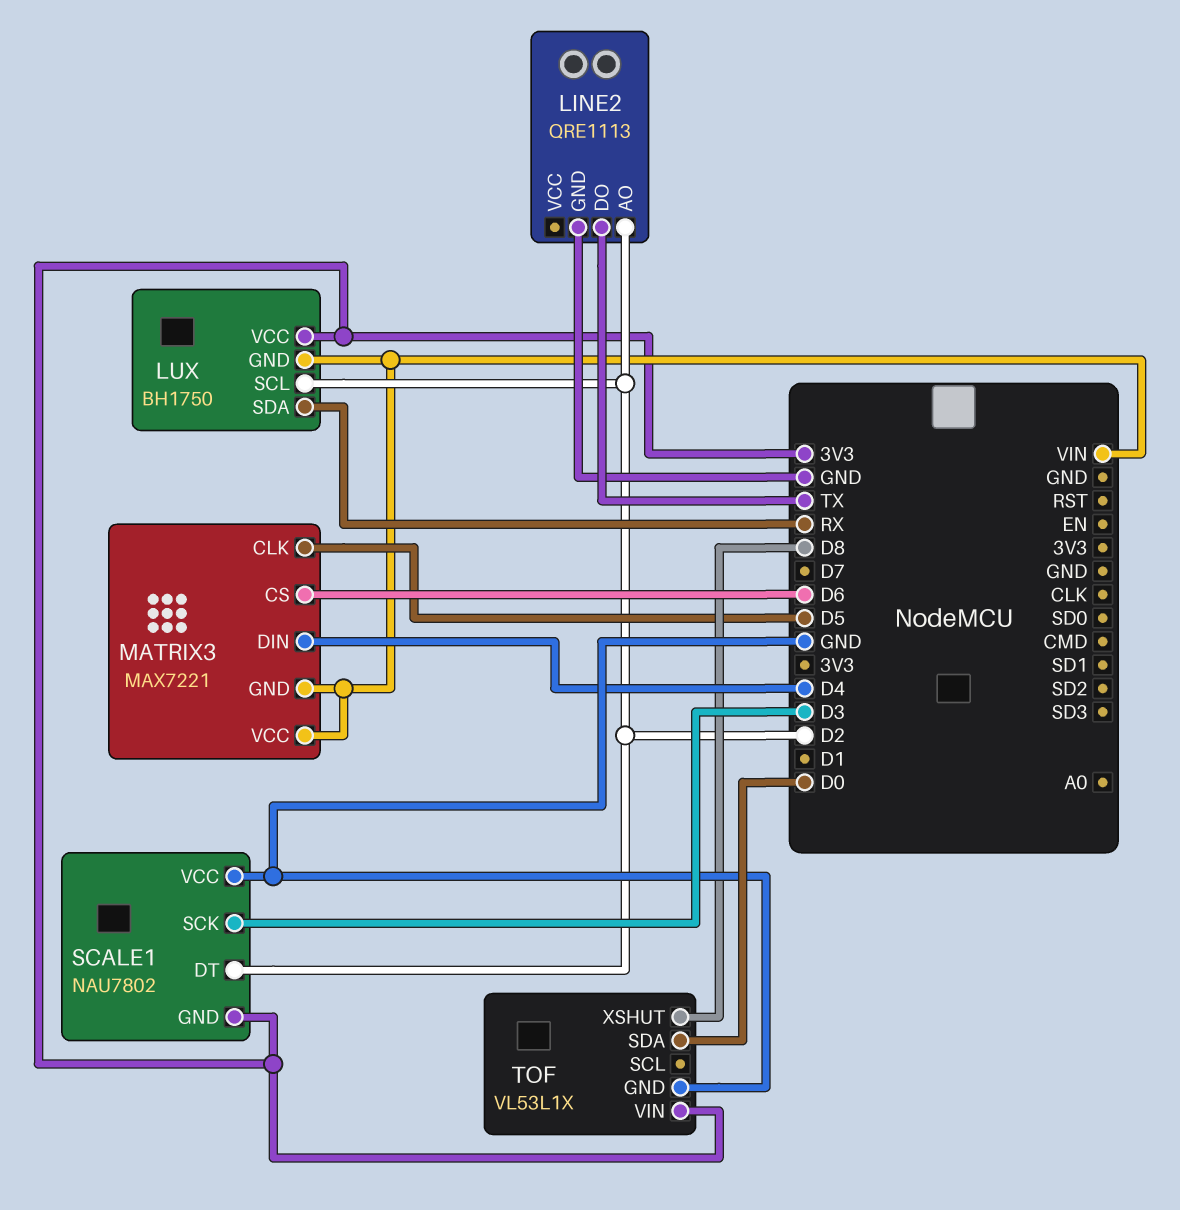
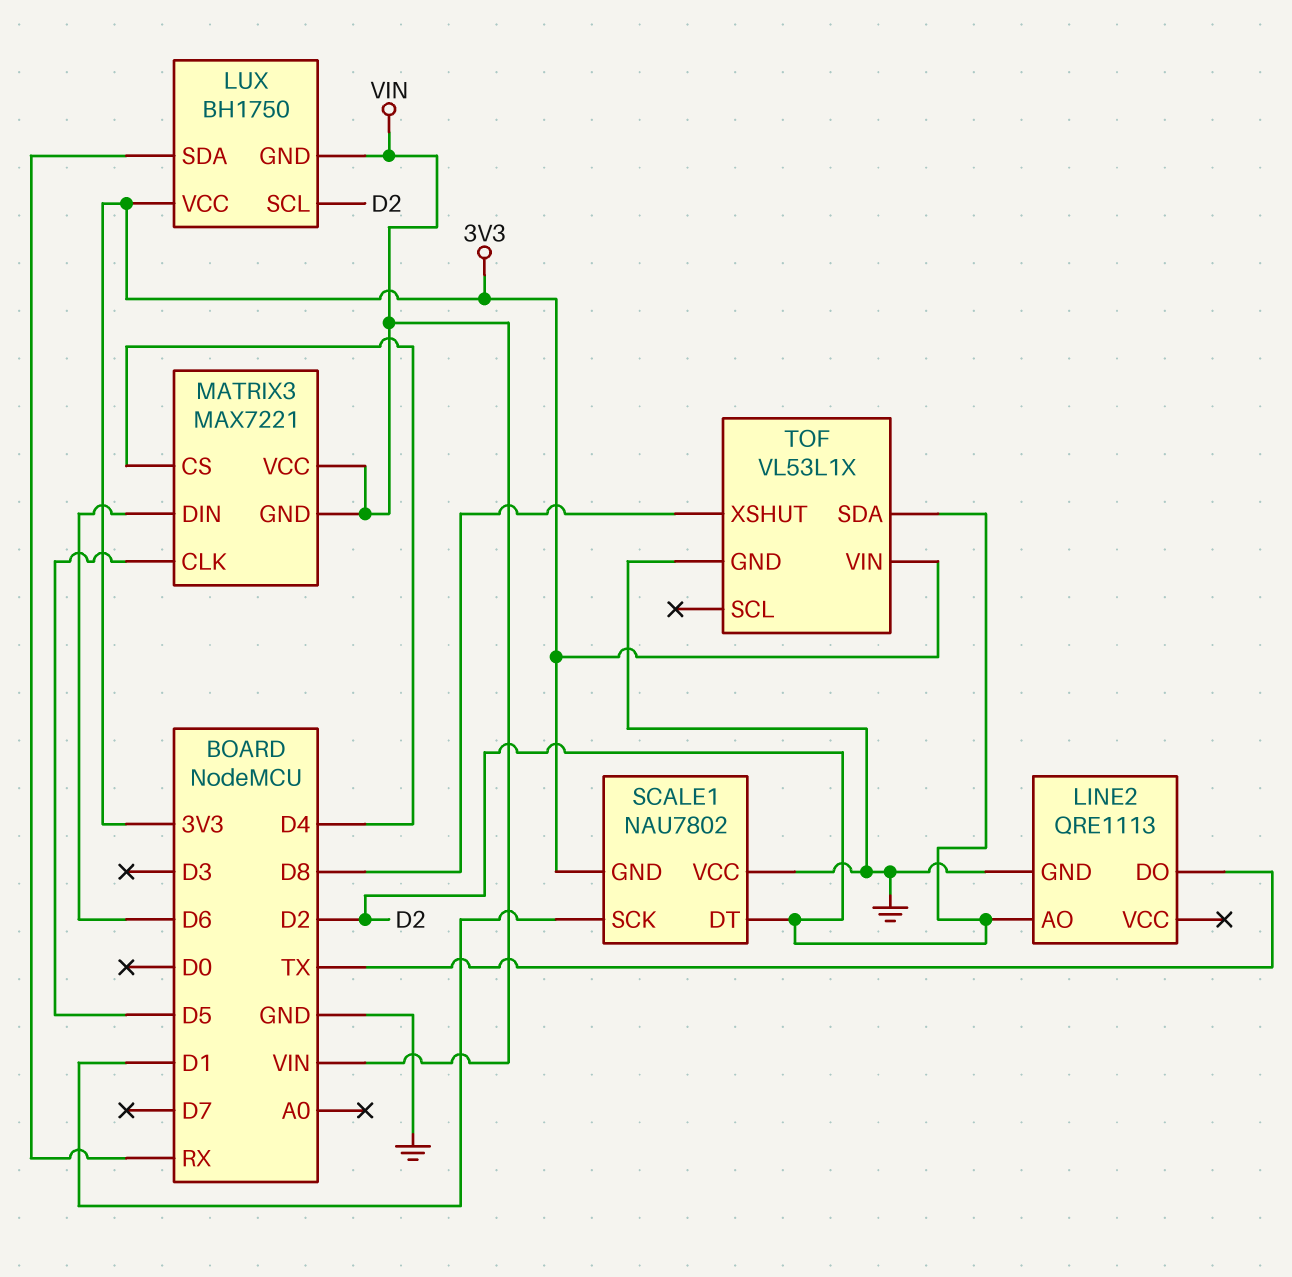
MATRIX3 pin CS: D6 -> D4
MATRIX3 pin DIN: D4 -> D6
SCALE1 pin SCK: D3 -> D1
TOF pin SDA: D0 -> D2

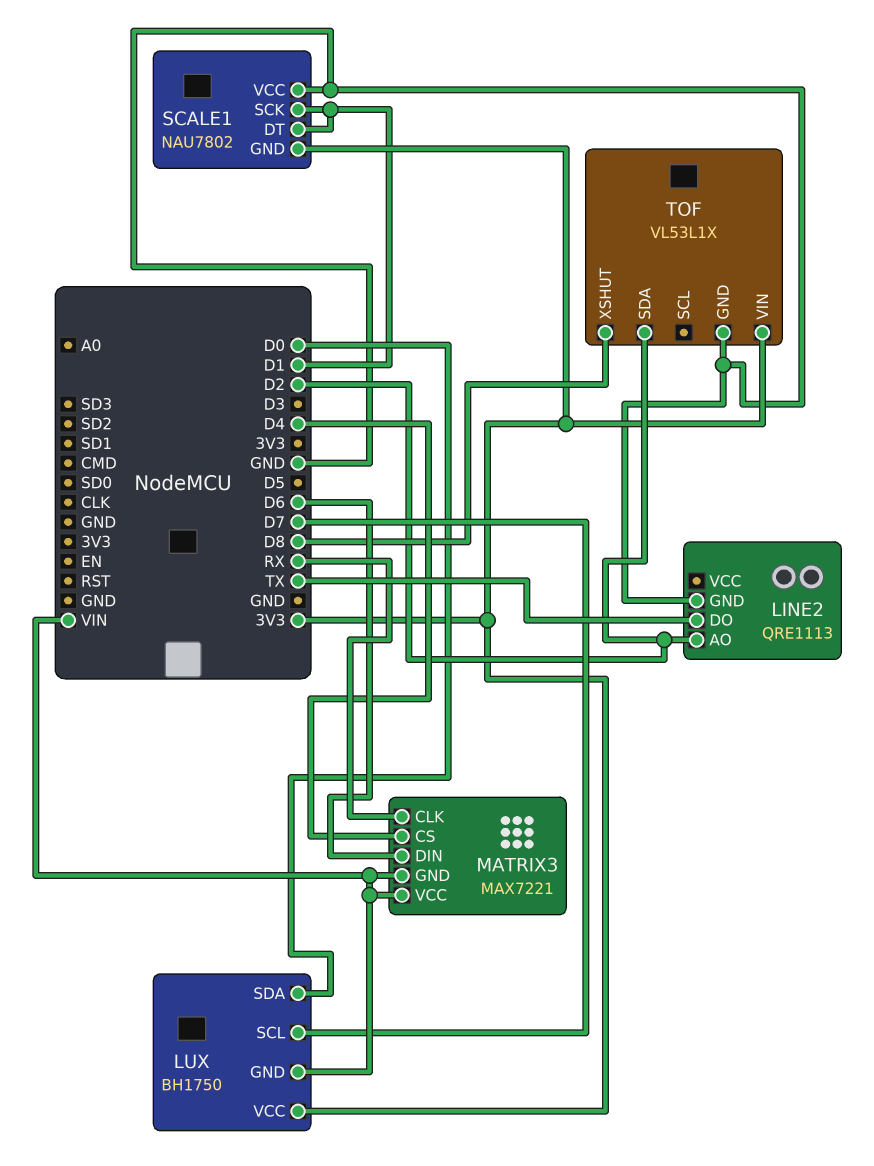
LUX pin SCL: D2 -> D7
LUX pin SDA: RX -> D0
MATRIX3 pin CLK: D5 -> RX
SCALE1 pin DT: D2 -> D1

